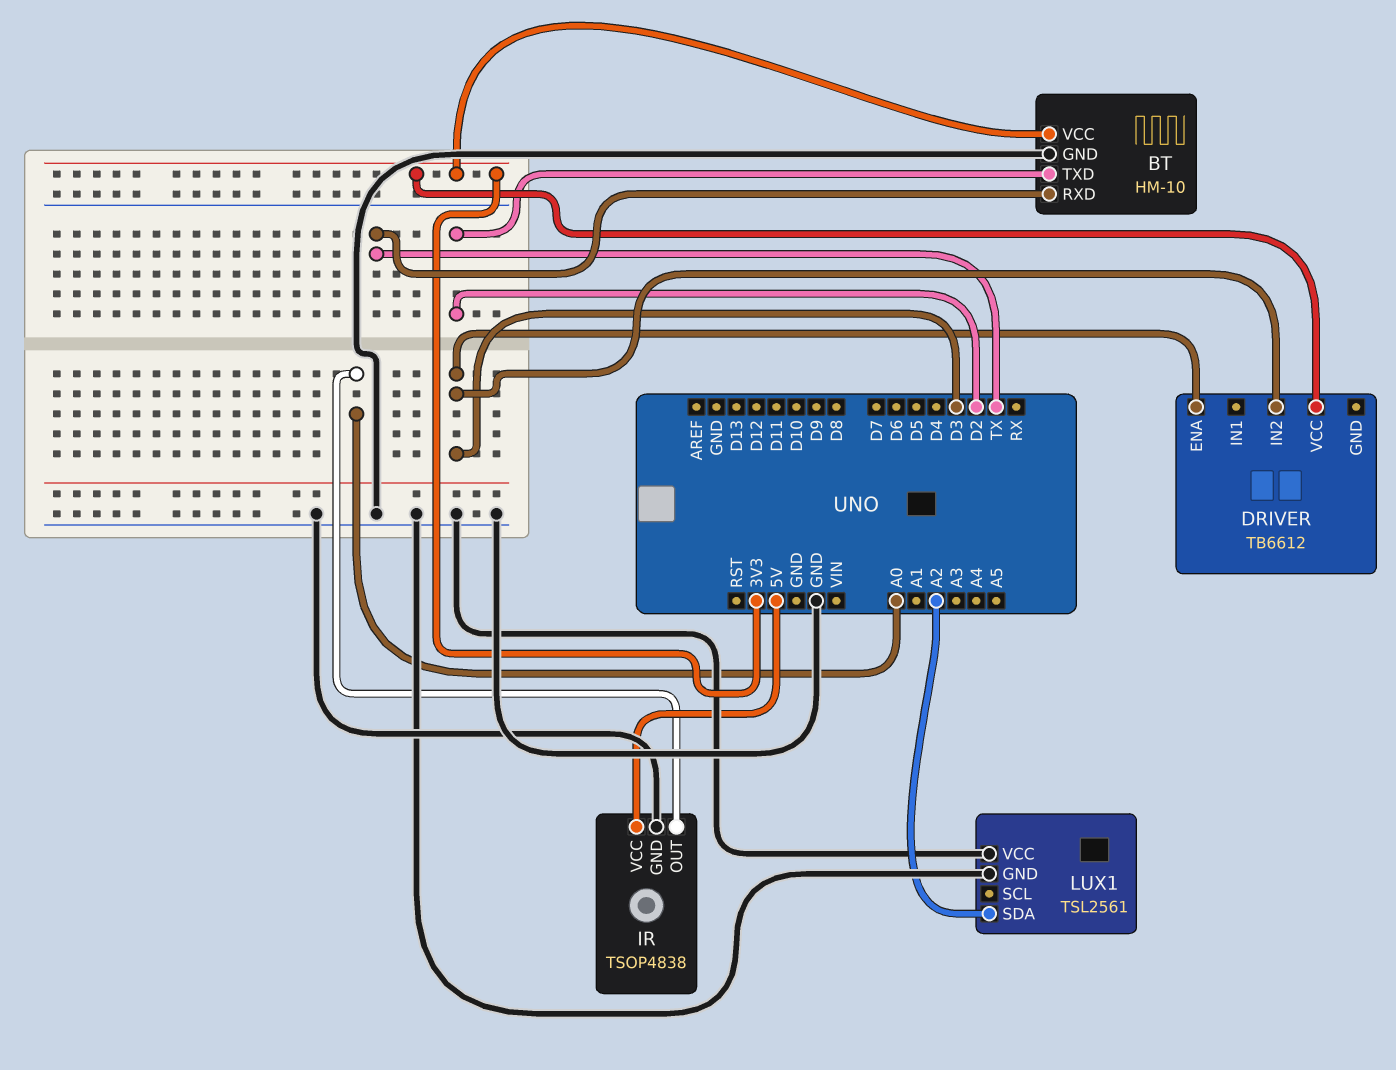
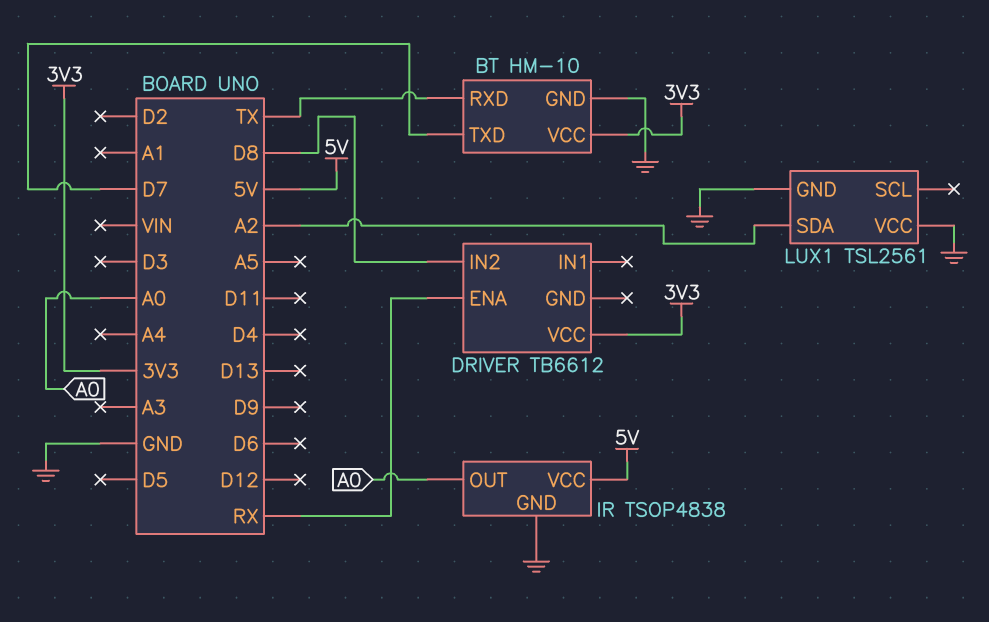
BT pin TXD: D2 -> D7
DRIVER pin ENA: D3 -> RX
DRIVER pin IN2: D3 -> D8

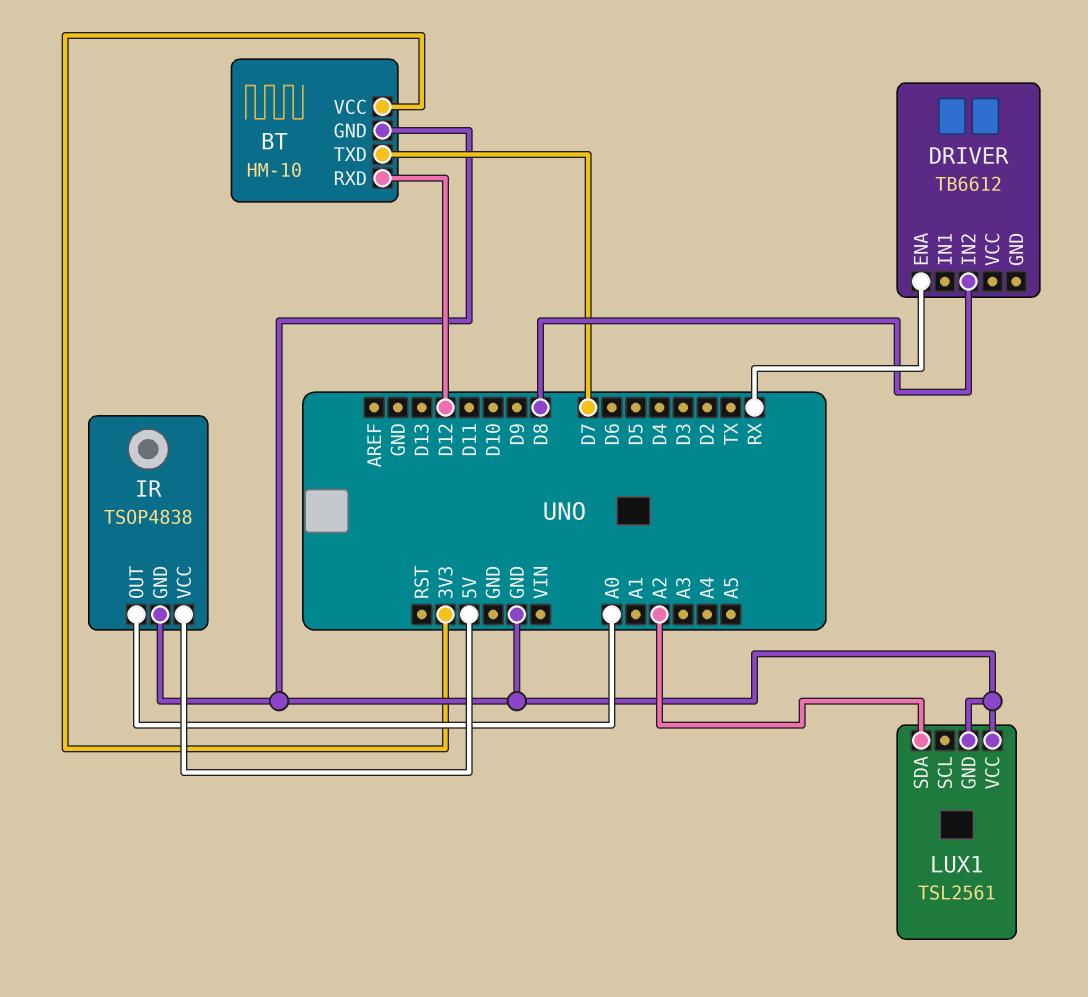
BT pin RXD: TX -> D12
DRIVER pin VCC: 3V3 -> none

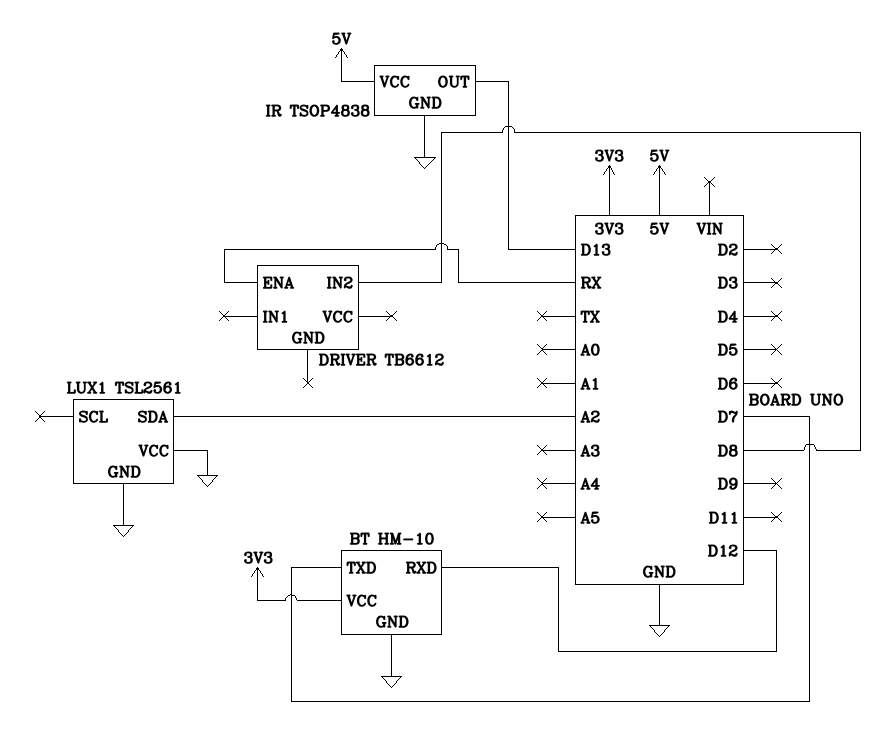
IR pin OUT: A0 -> D13

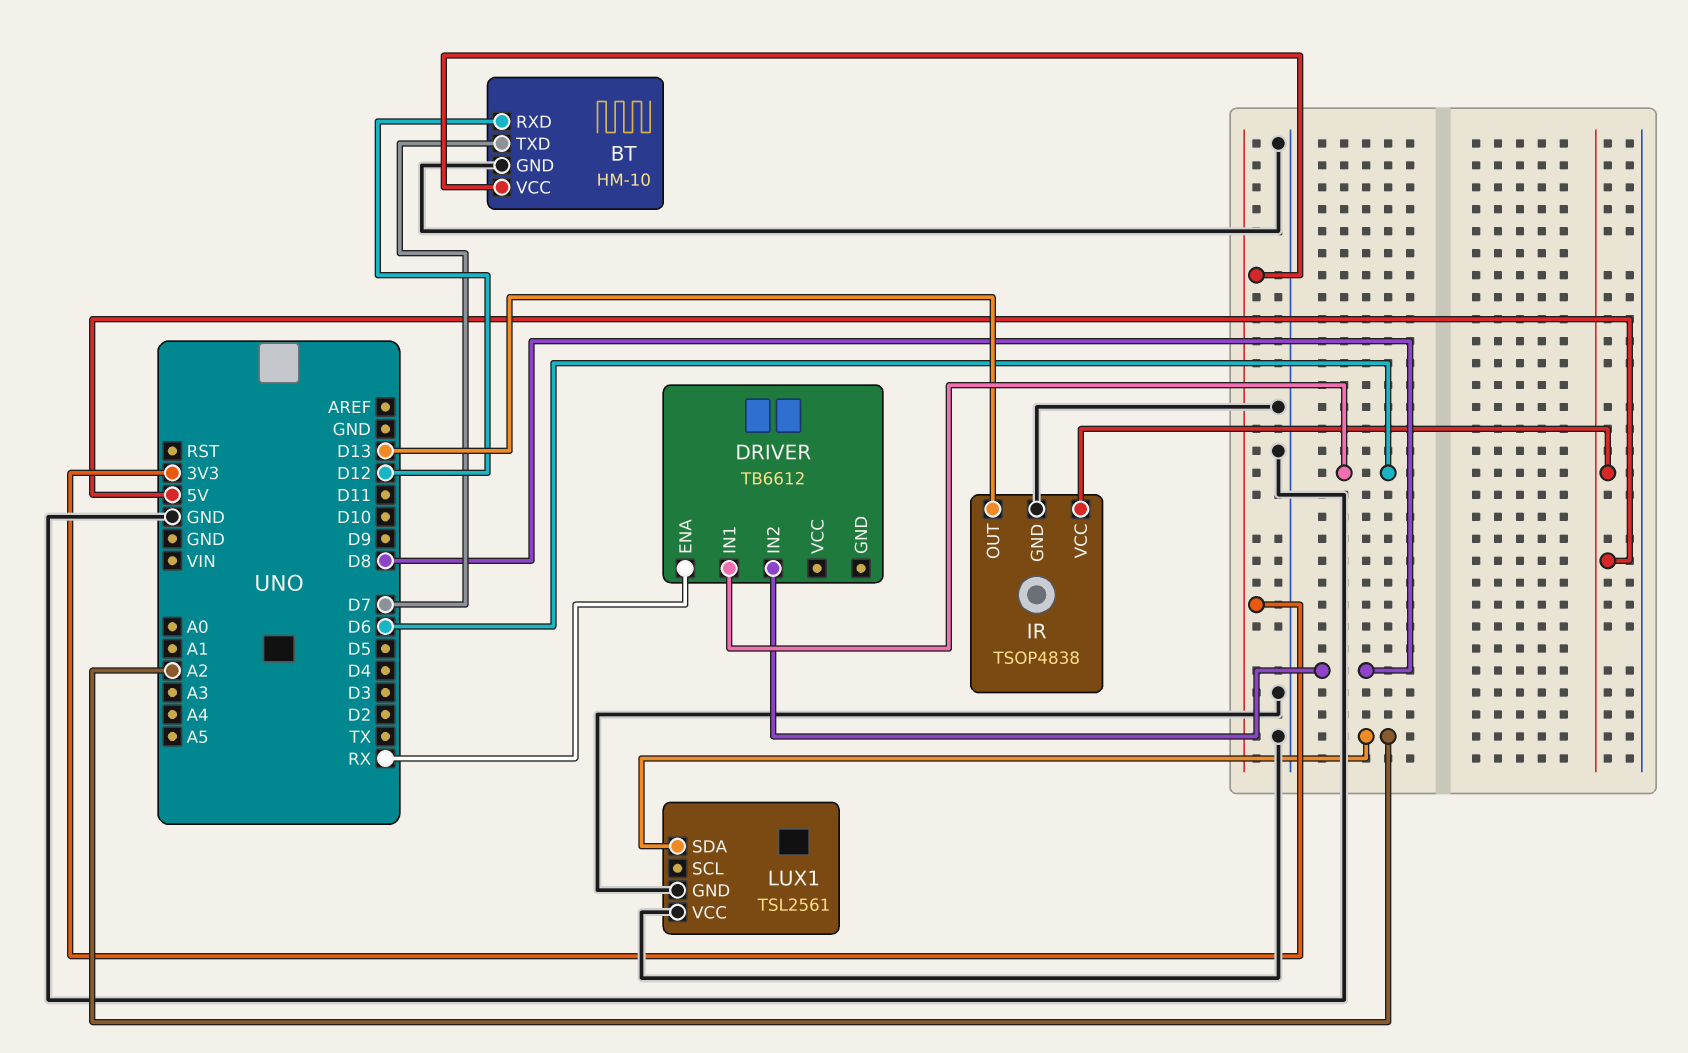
DRIVER pin IN1: none -> D6

